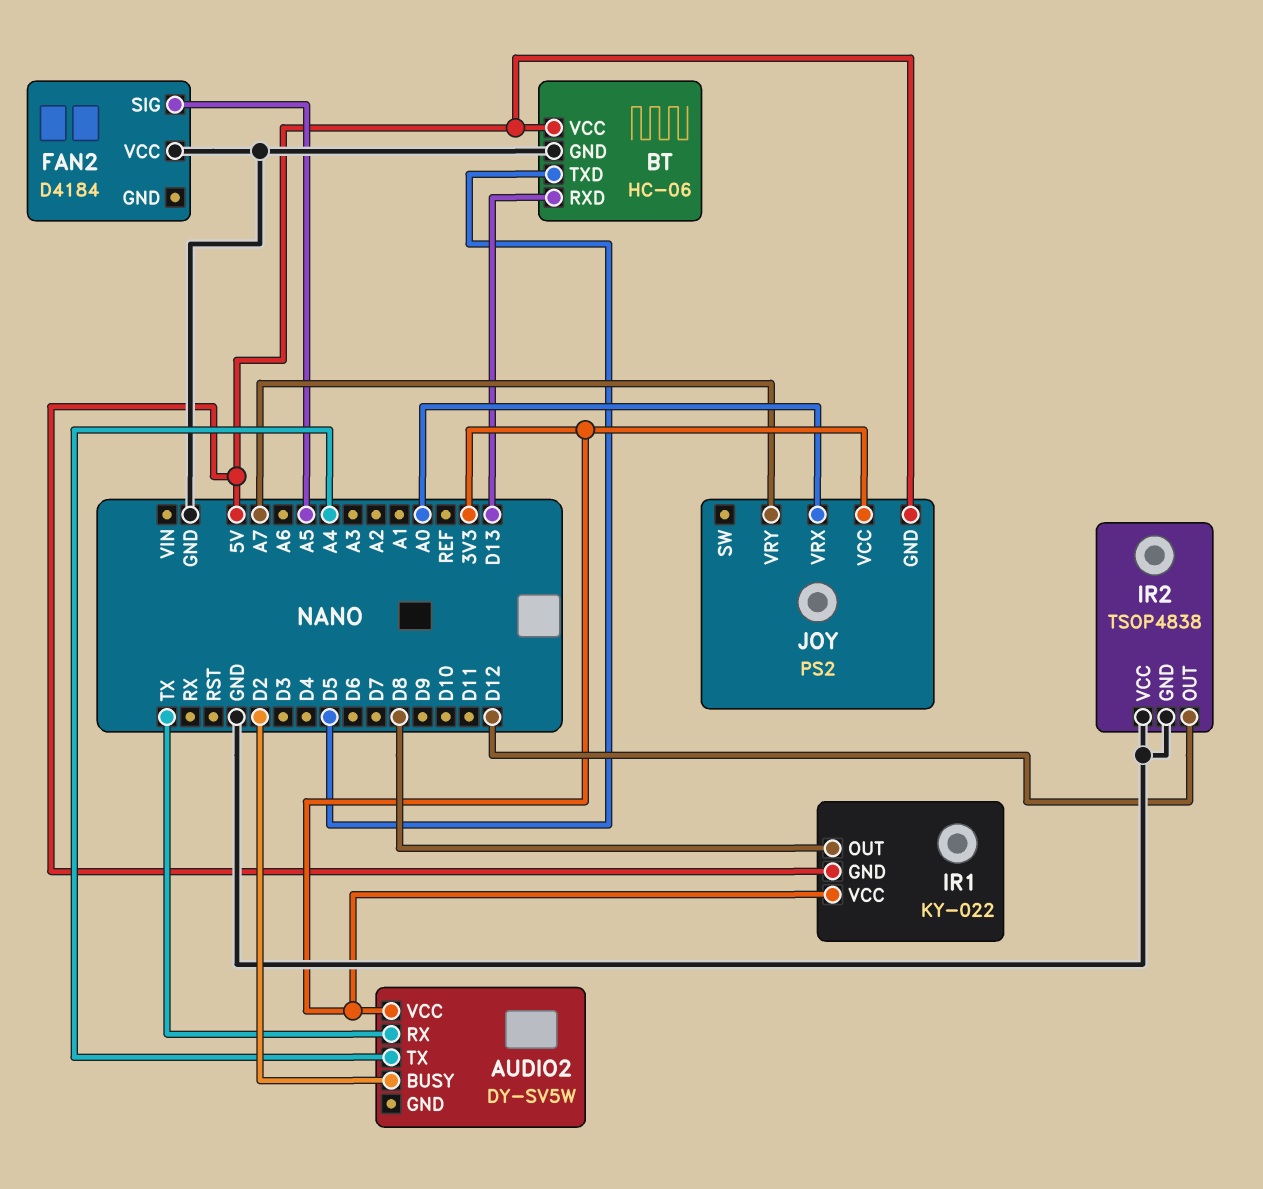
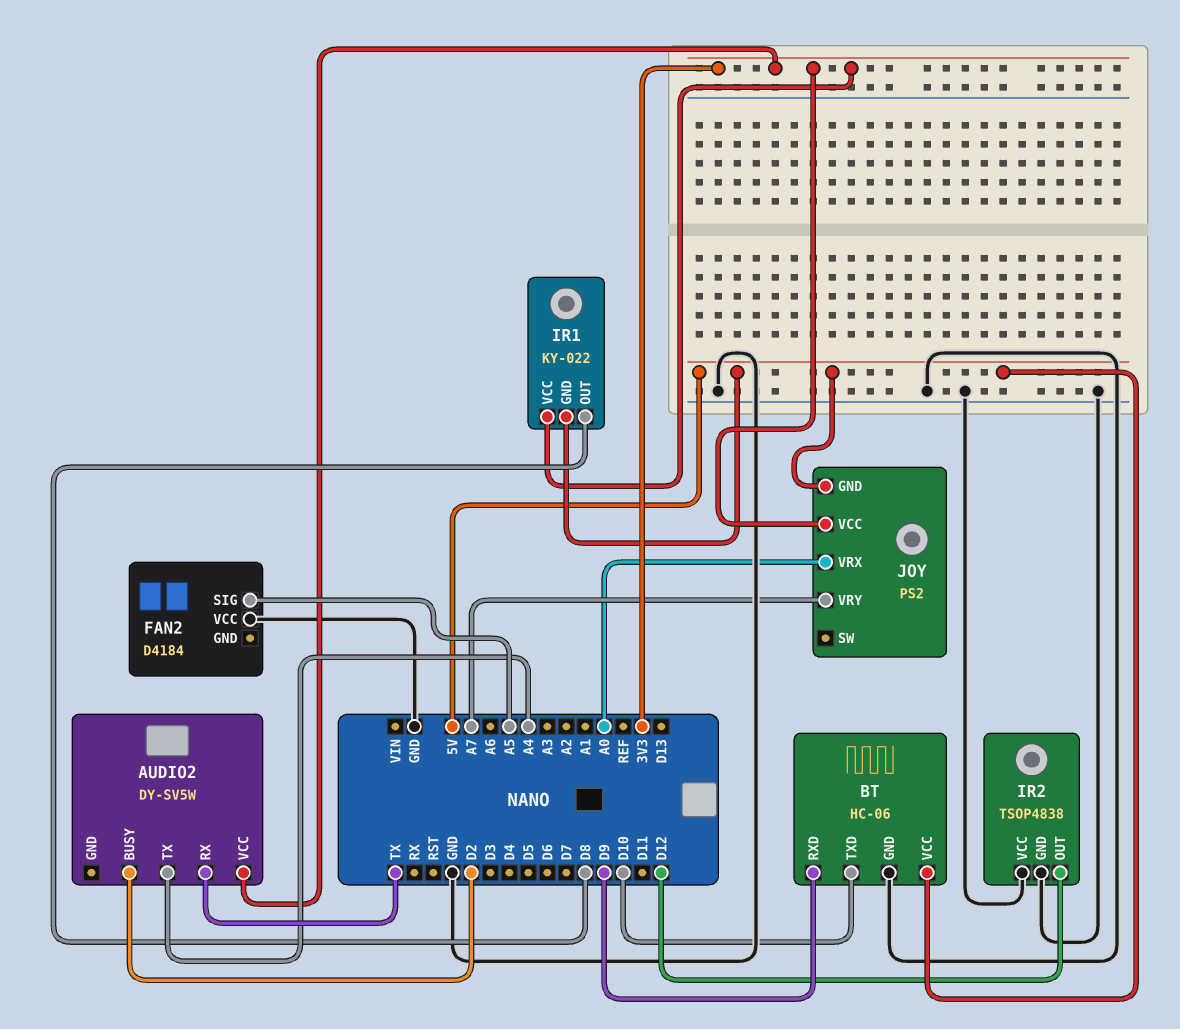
BT pin RXD: D13 -> D9
BT pin TXD: D5 -> D10

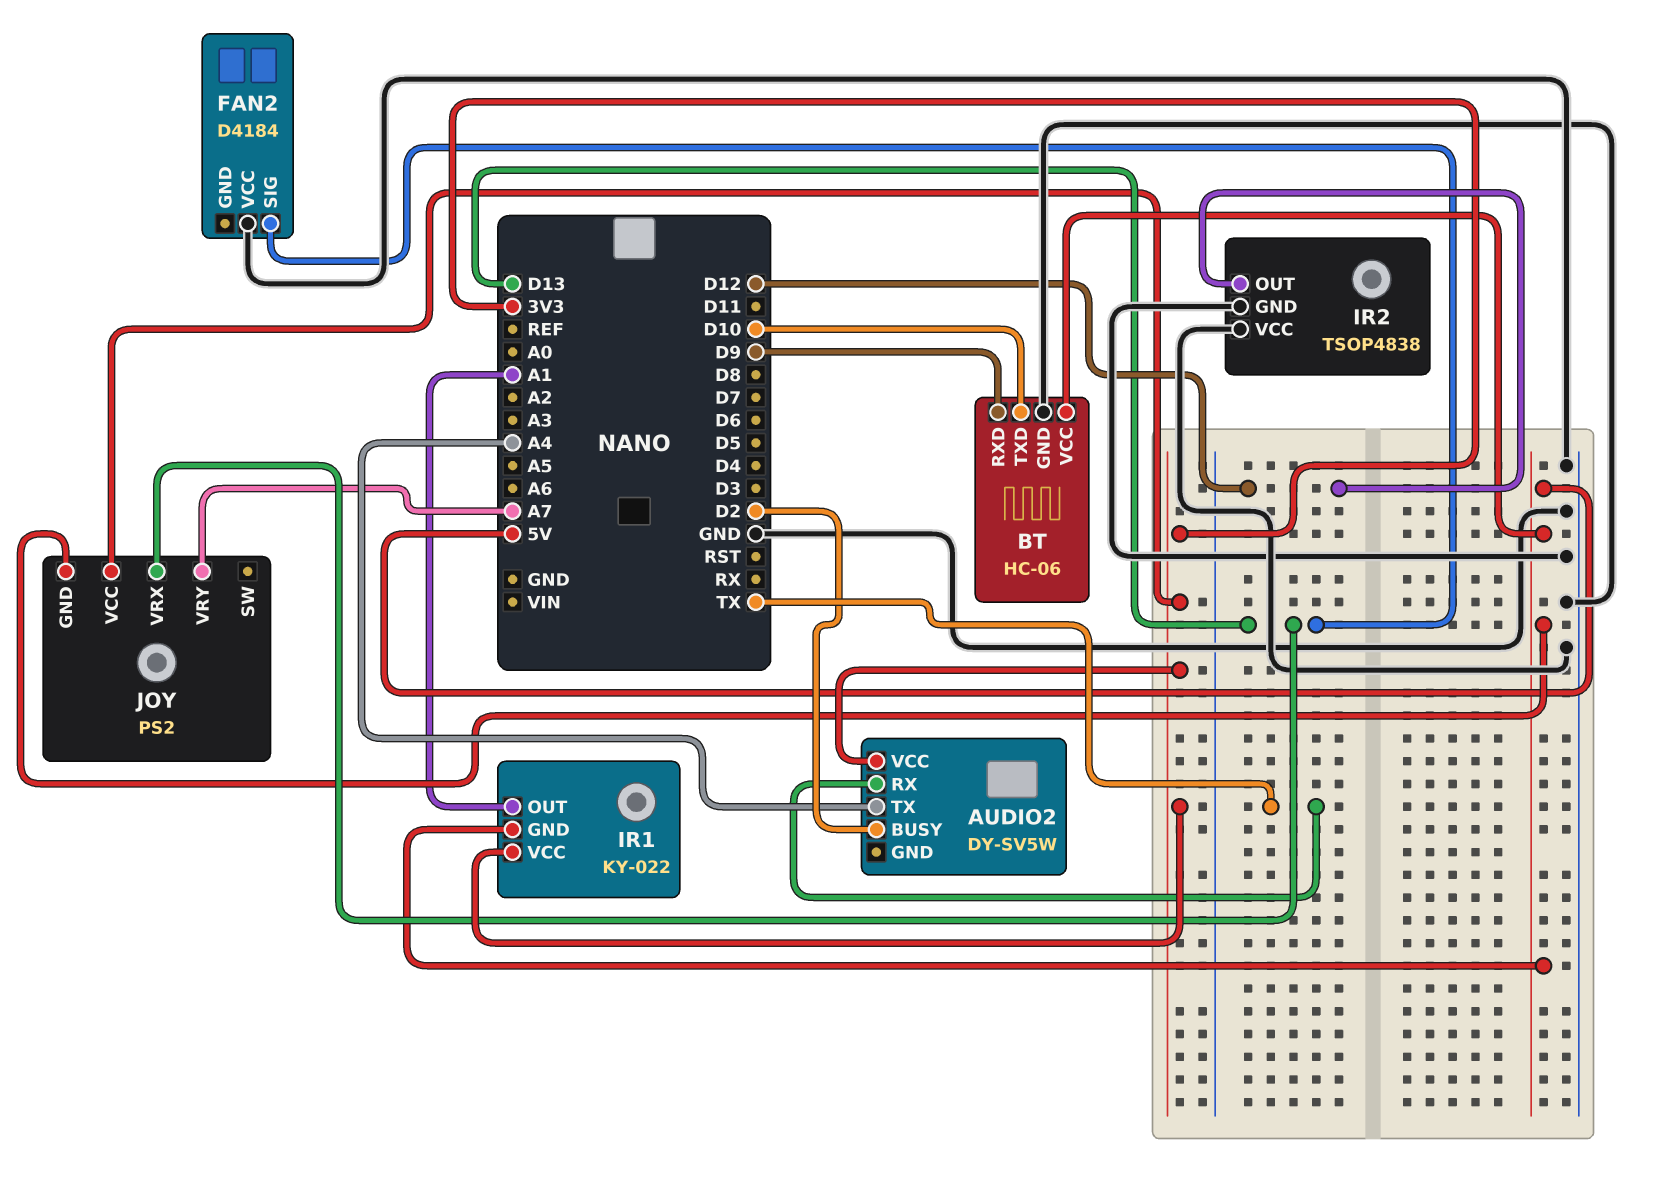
FAN2 pin SIG: A5 -> D13
IR1 pin OUT: D8 -> A1
JOY pin VRX: A0 -> D13

